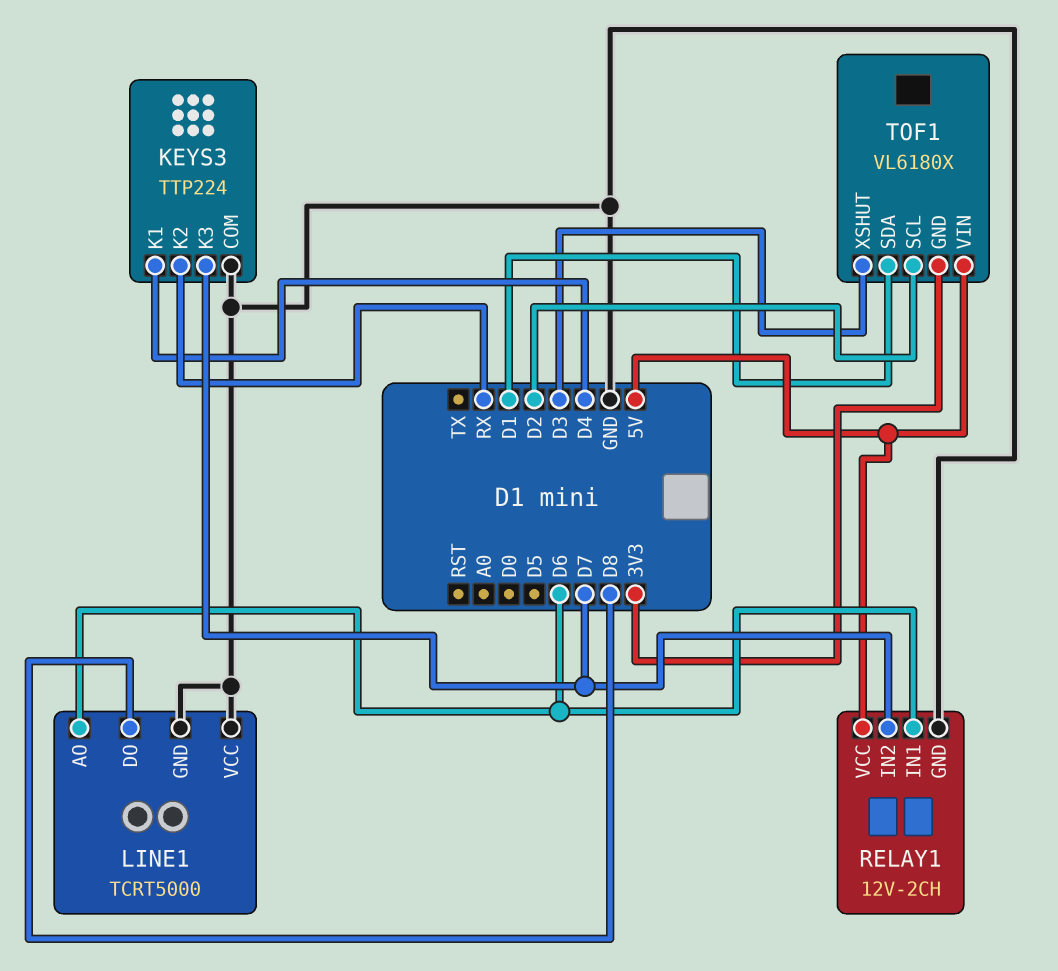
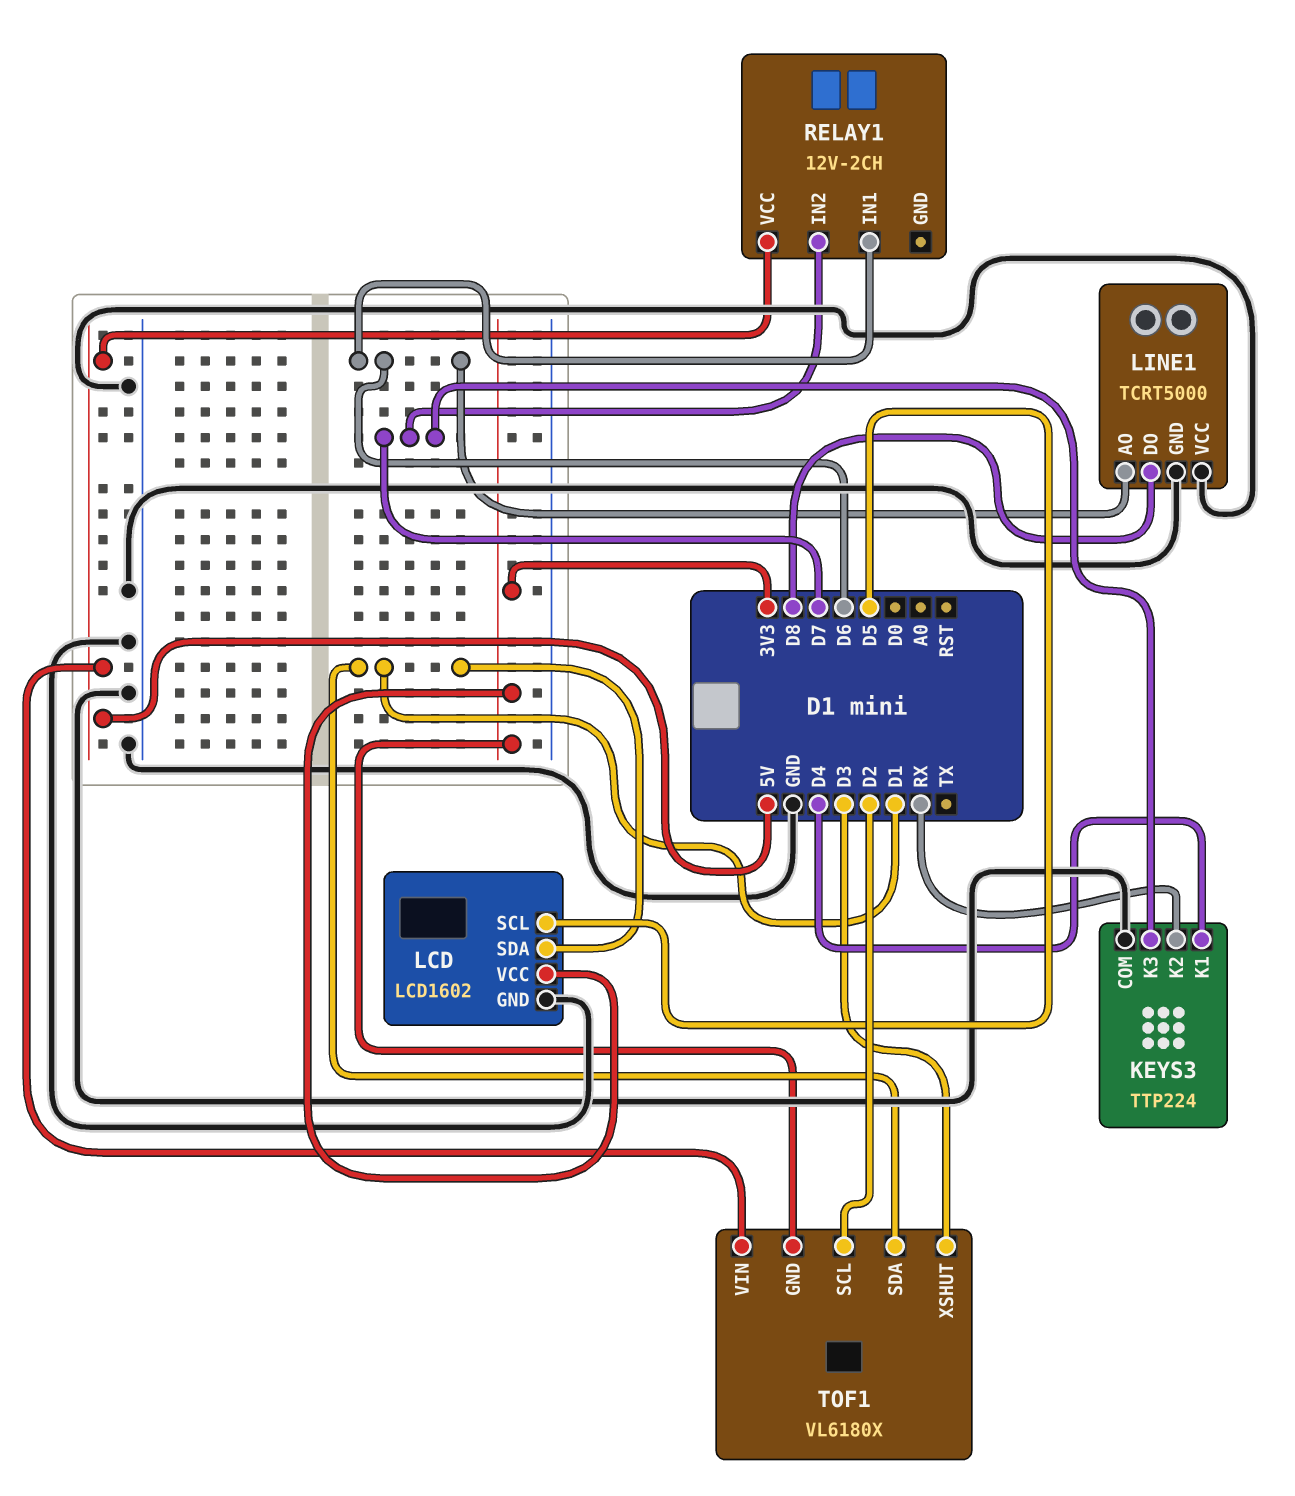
LCD: none -> LCD1602
LCD pin GND: none -> GND
LCD pin SCL: none -> D5
LCD pin SDA: none -> D1
LCD pin VCC: none -> 3V3
RELAY1 pin GND: GND -> none

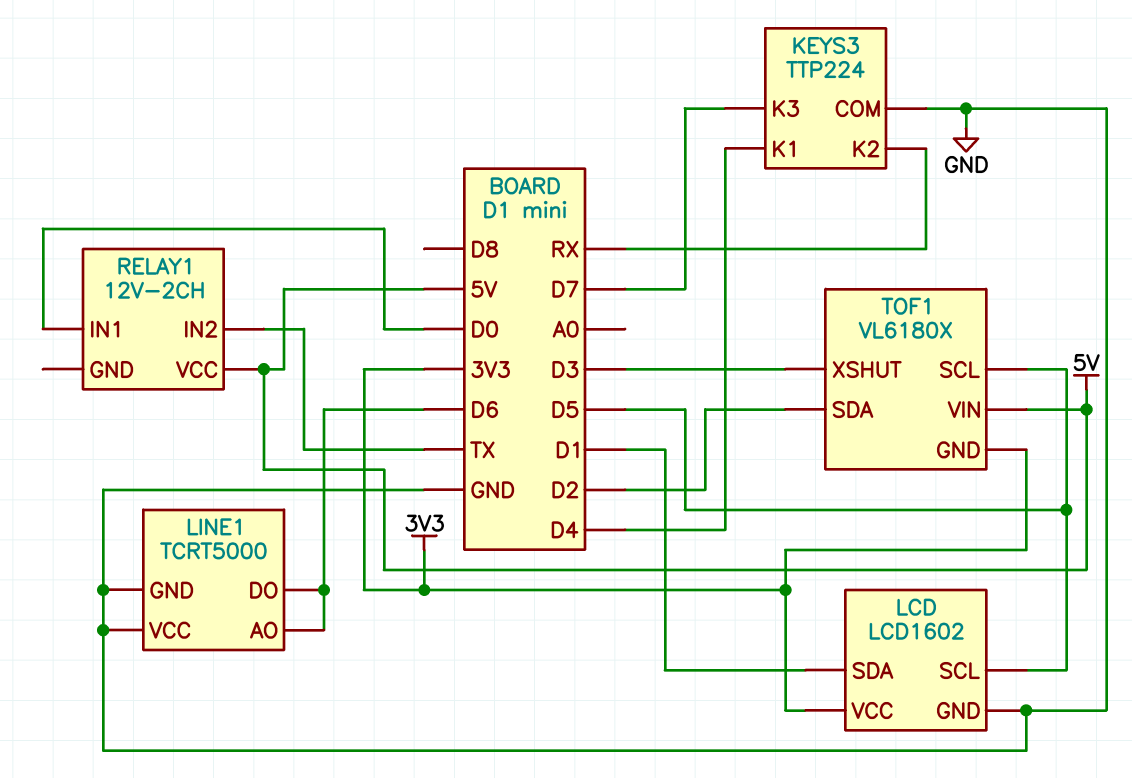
LINE1 pin DO: D8 -> D6
RELAY1 pin IN1: D6 -> D0
RELAY1 pin IN2: D7 -> TX
TOF1 pin SCL: D2 -> D5
TOF1 pin SDA: D1 -> D2

